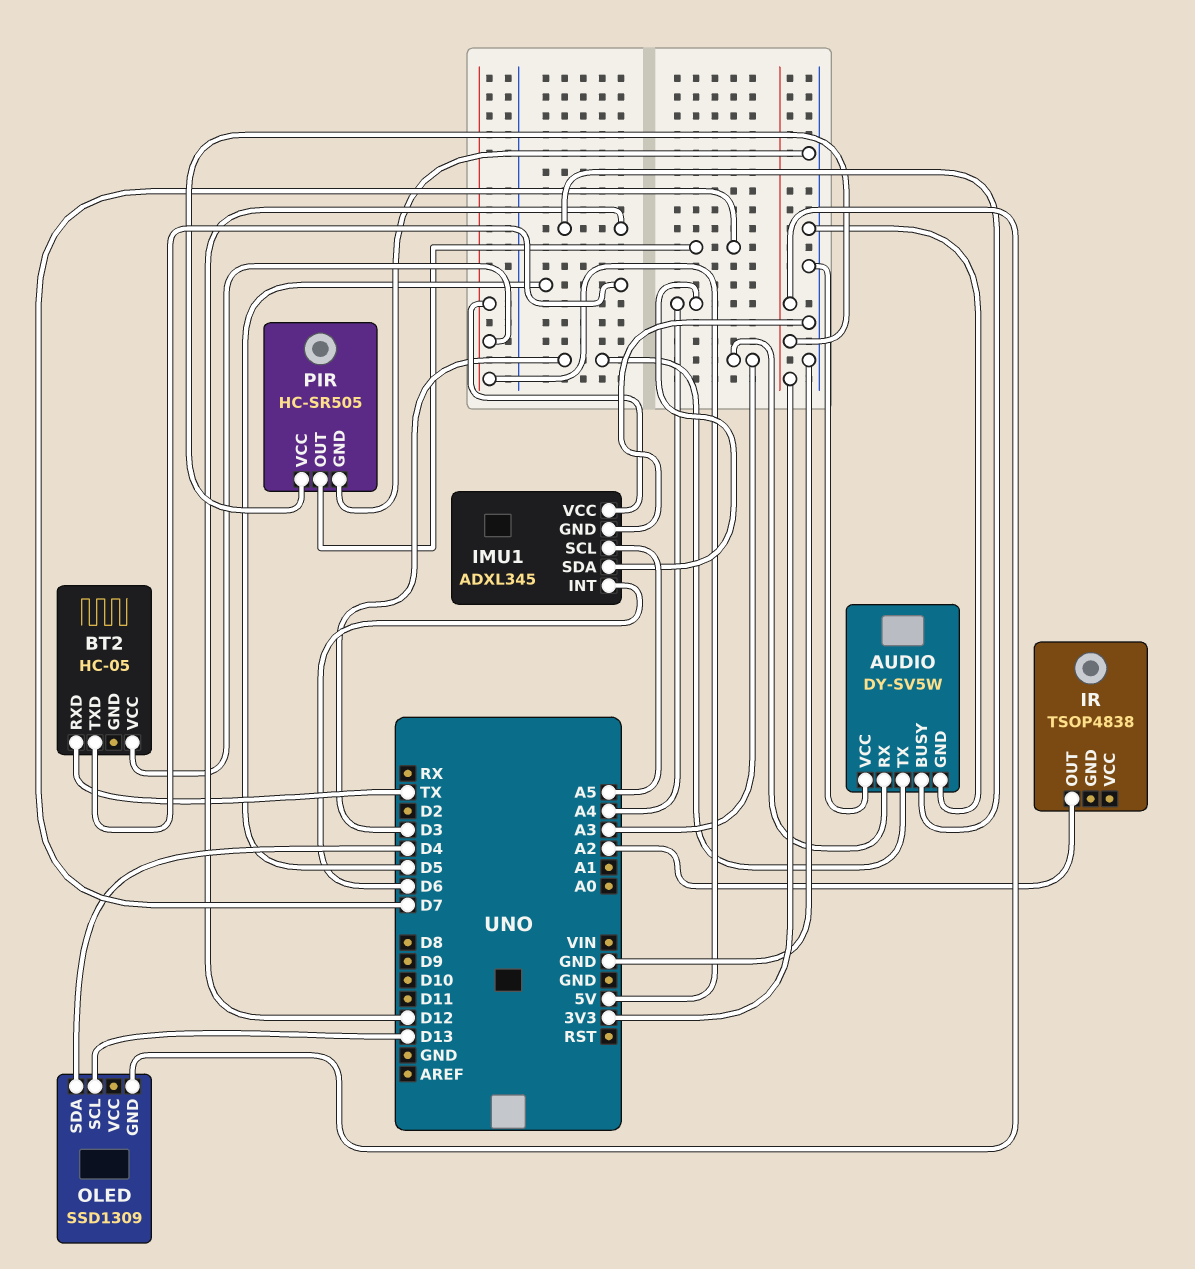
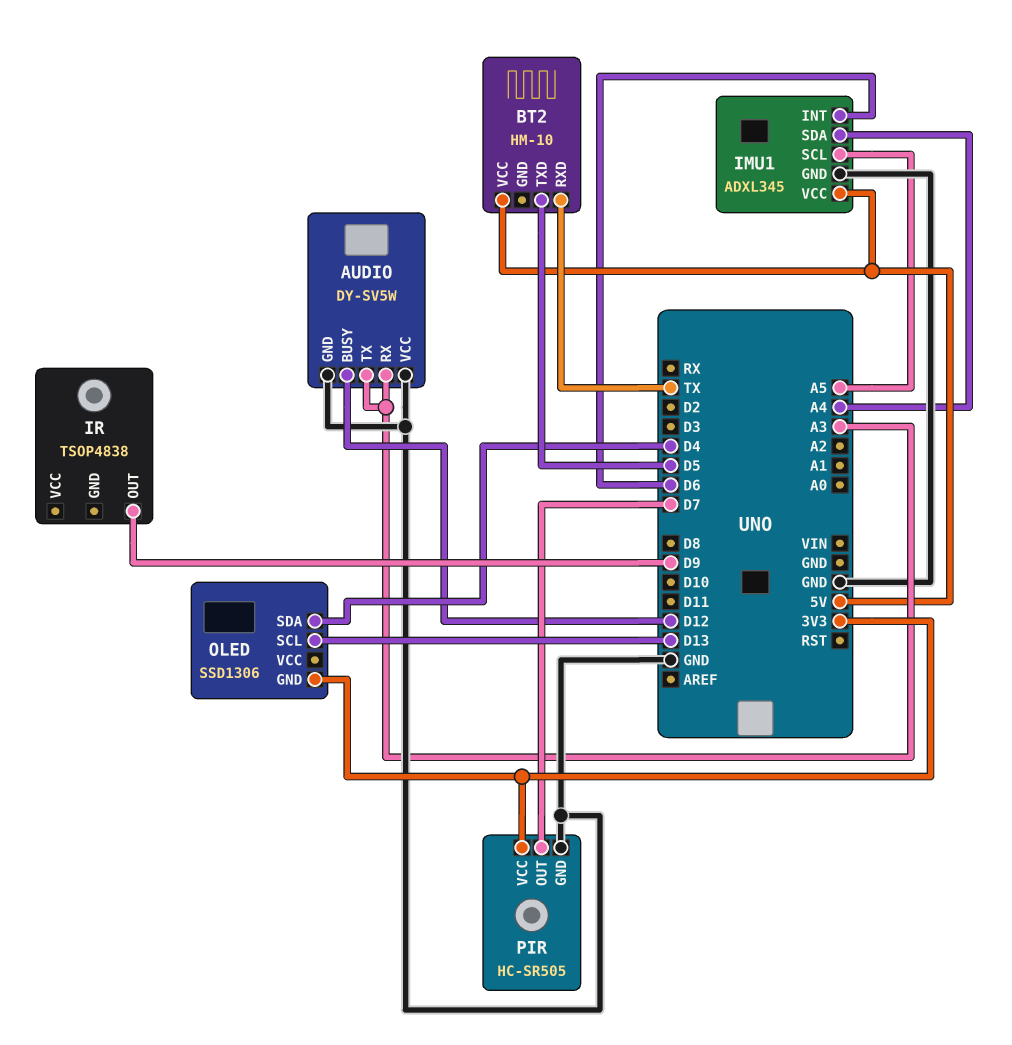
AUDIO pin TX: D3 -> A3
BT2: HC-05 -> HM-10
IR pin OUT: A2 -> D9
OLED: SSD1309 -> SSD1306

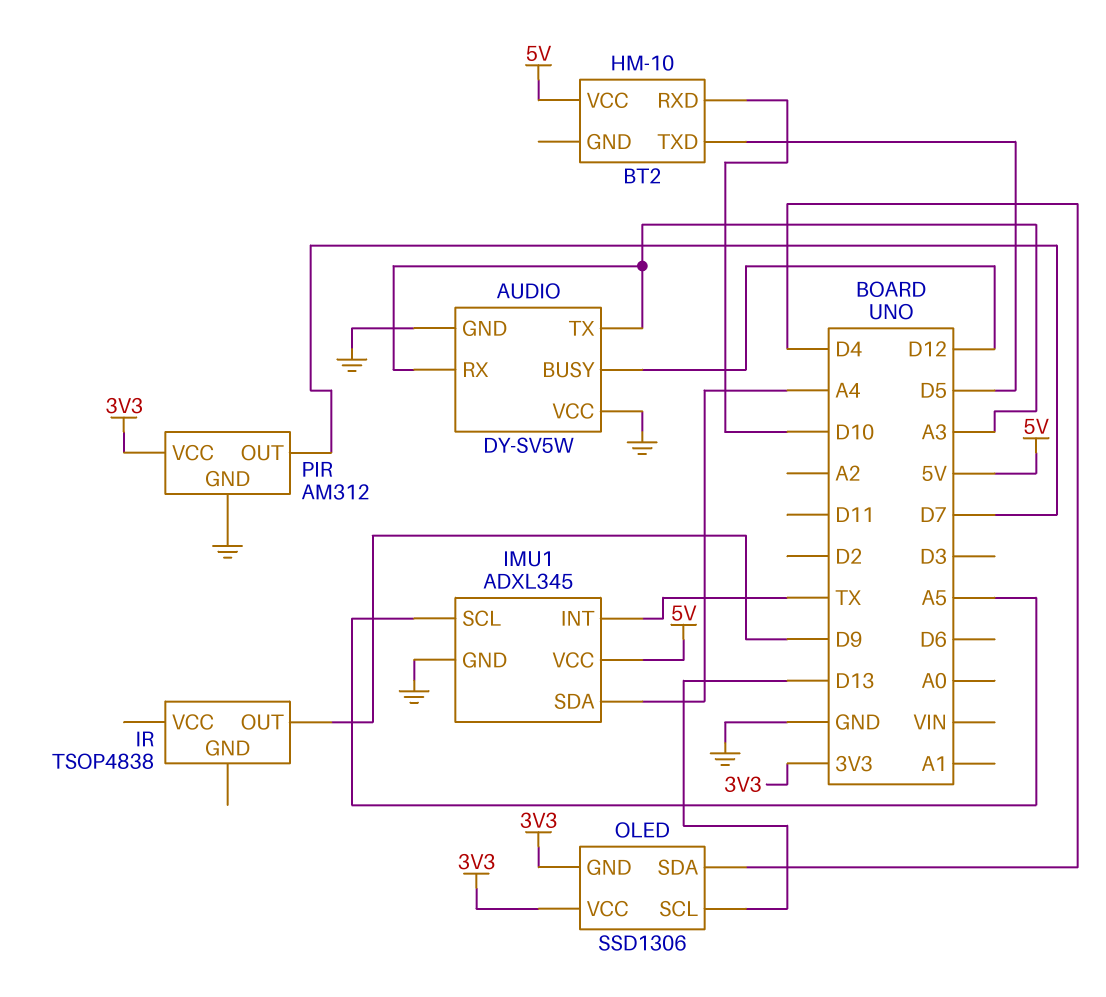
BT2 pin RXD: TX -> D10
IMU1 pin INT: D6 -> TX
OLED pin VCC: none -> 3V3
PIR: HC-SR505 -> AM312

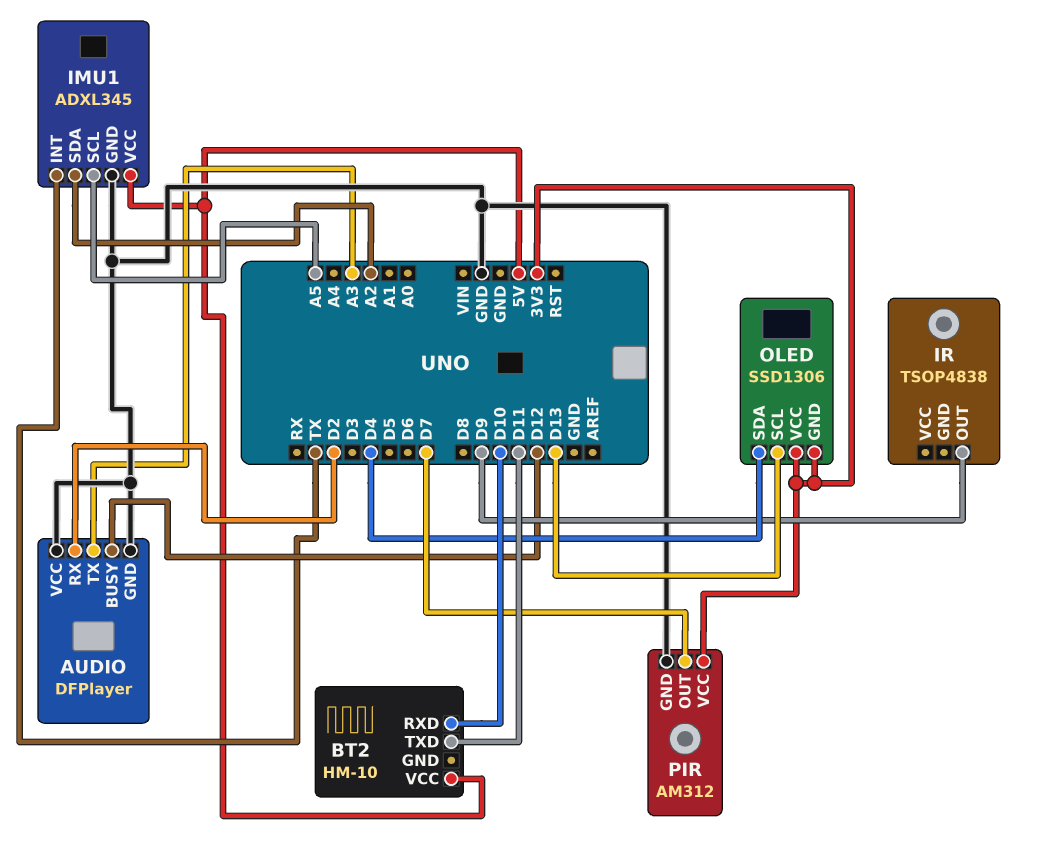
AUDIO: DY-SV5W -> DFPlayer
AUDIO pin RX: A3 -> D2
BT2 pin TXD: D5 -> D11
IMU1 pin SDA: A4 -> A2

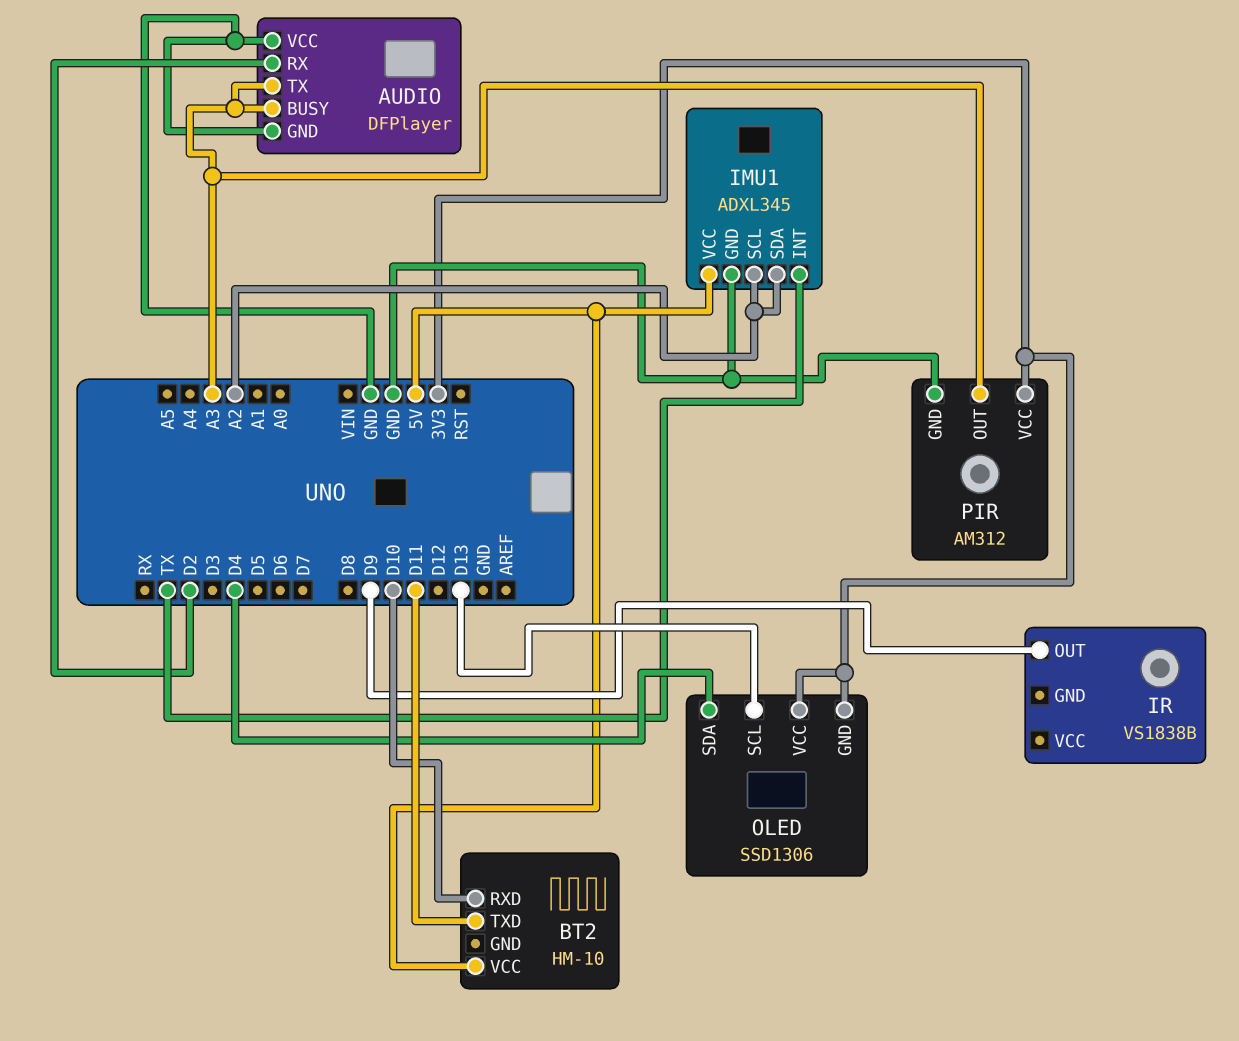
AUDIO pin BUSY: D12 -> A3
IMU1 pin SCL: A5 -> A2
IR: TSOP4838 -> VS1838B
PIR pin OUT: D7 -> A3

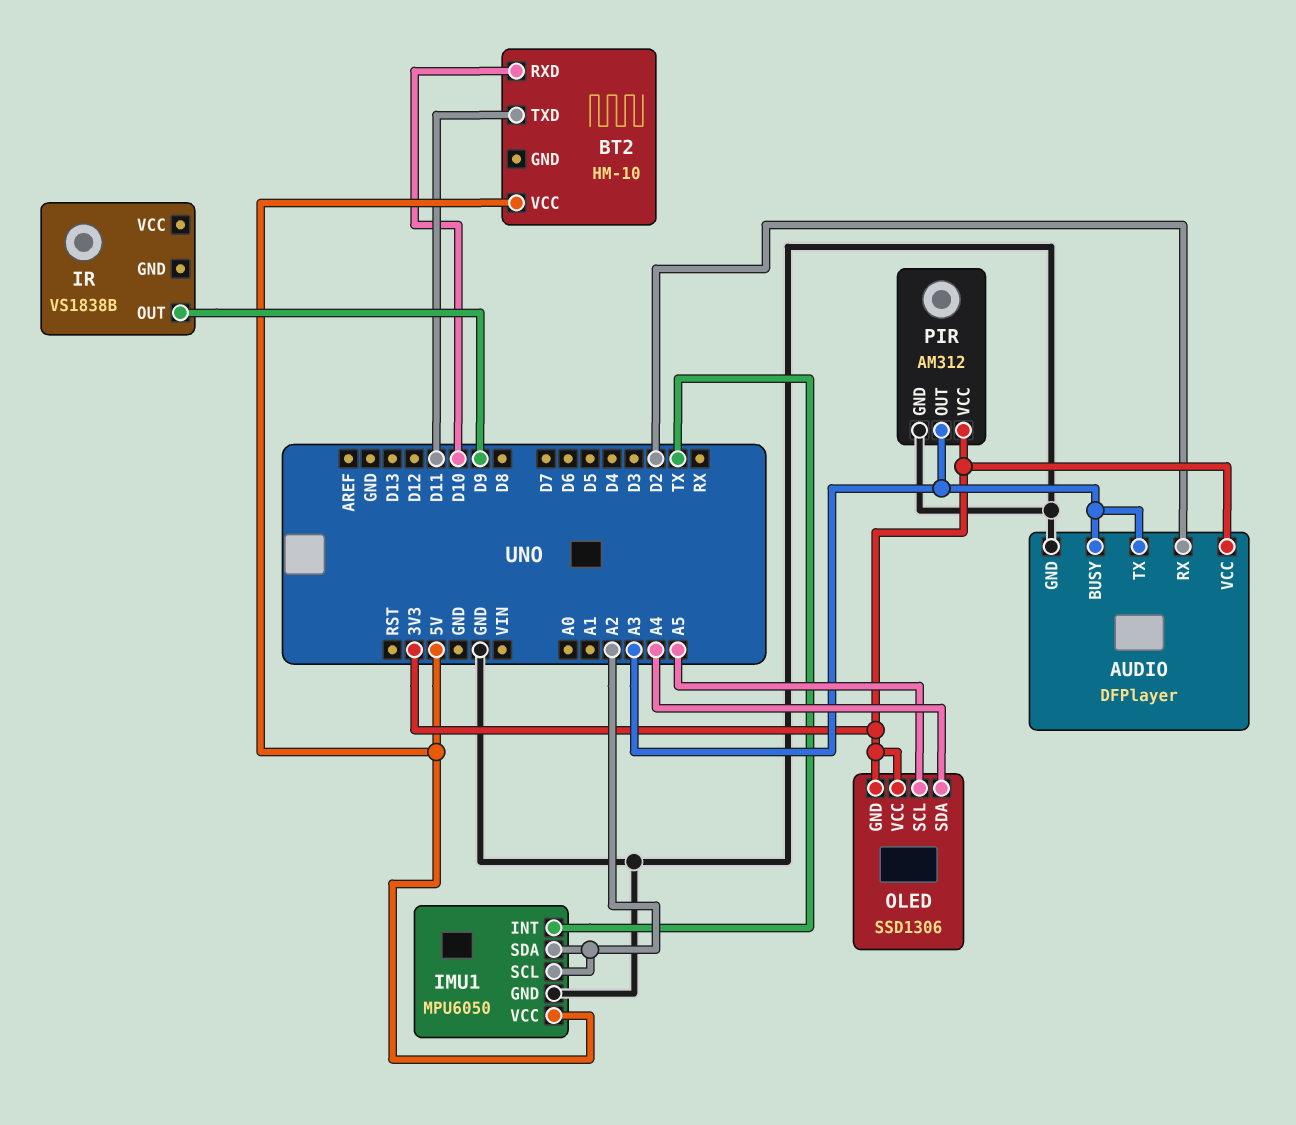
AUDIO pin VCC: GND -> 3V3
IMU1: ADXL345 -> MPU6050
OLED pin SCL: D13 -> A5
OLED pin SDA: D4 -> A4

